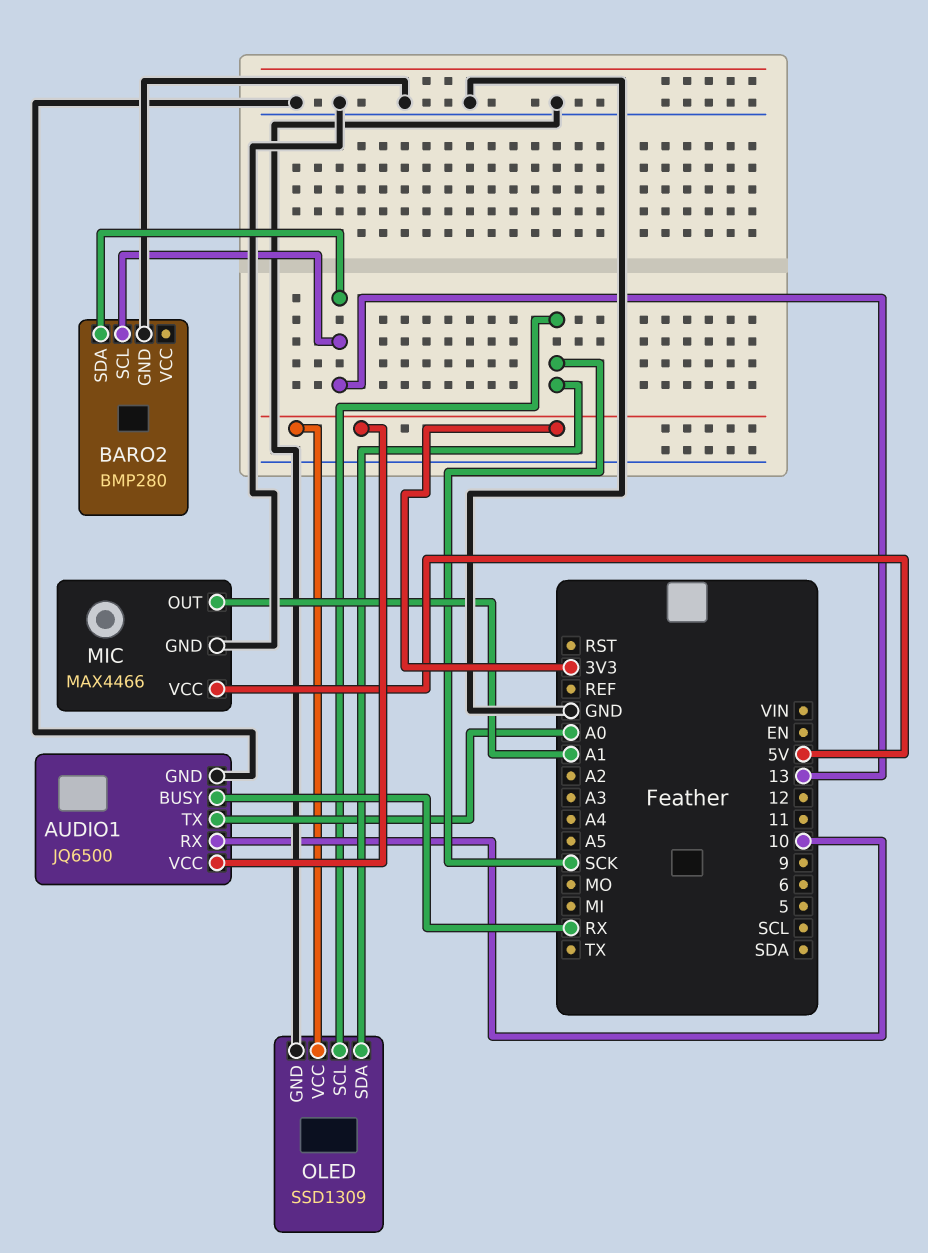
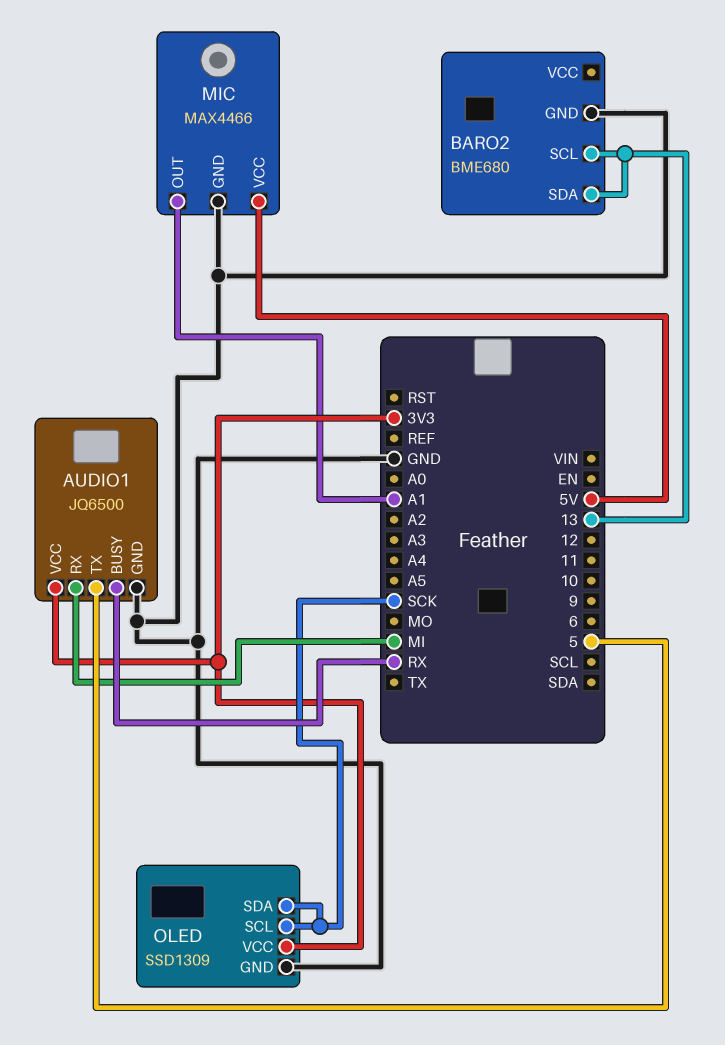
AUDIO1 pin RX: 10 -> MI
AUDIO1 pin TX: A0 -> 5
BARO2: BMP280 -> BME680

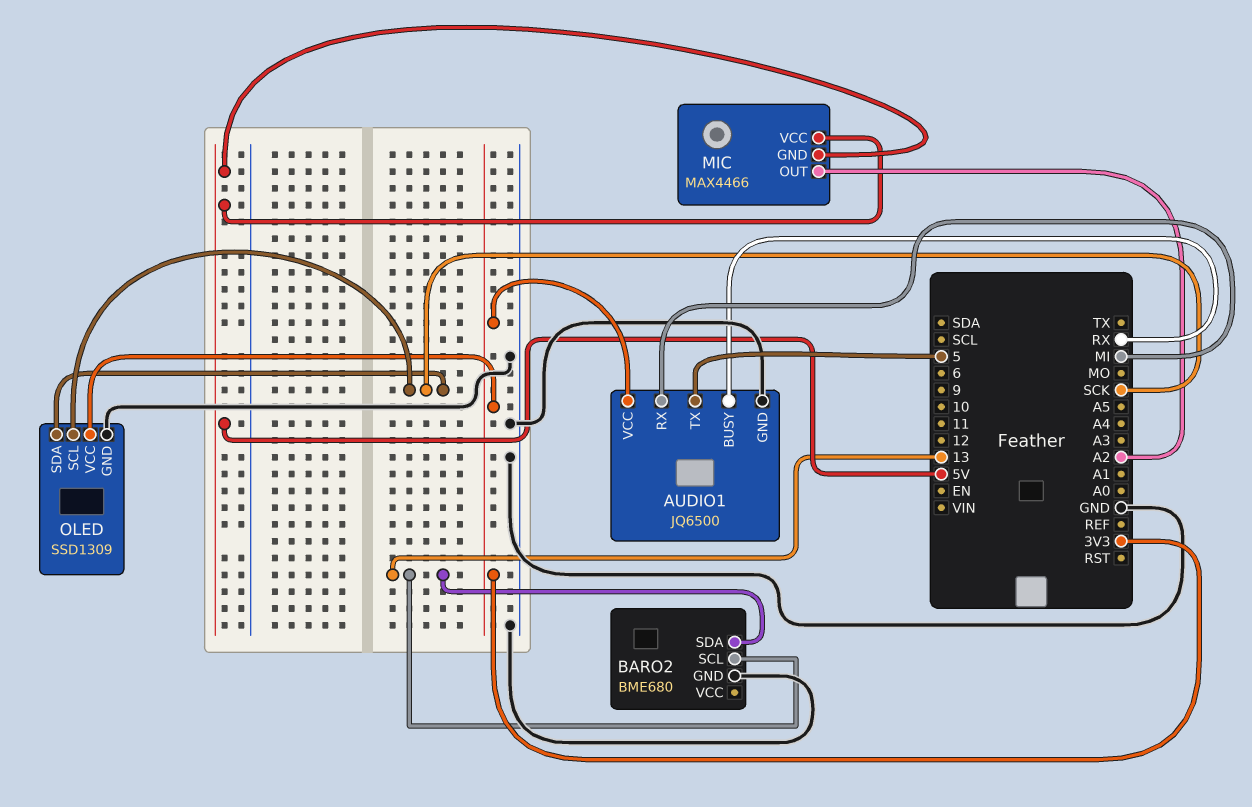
MIC pin GND: GND -> 5V
MIC pin OUT: A1 -> A2

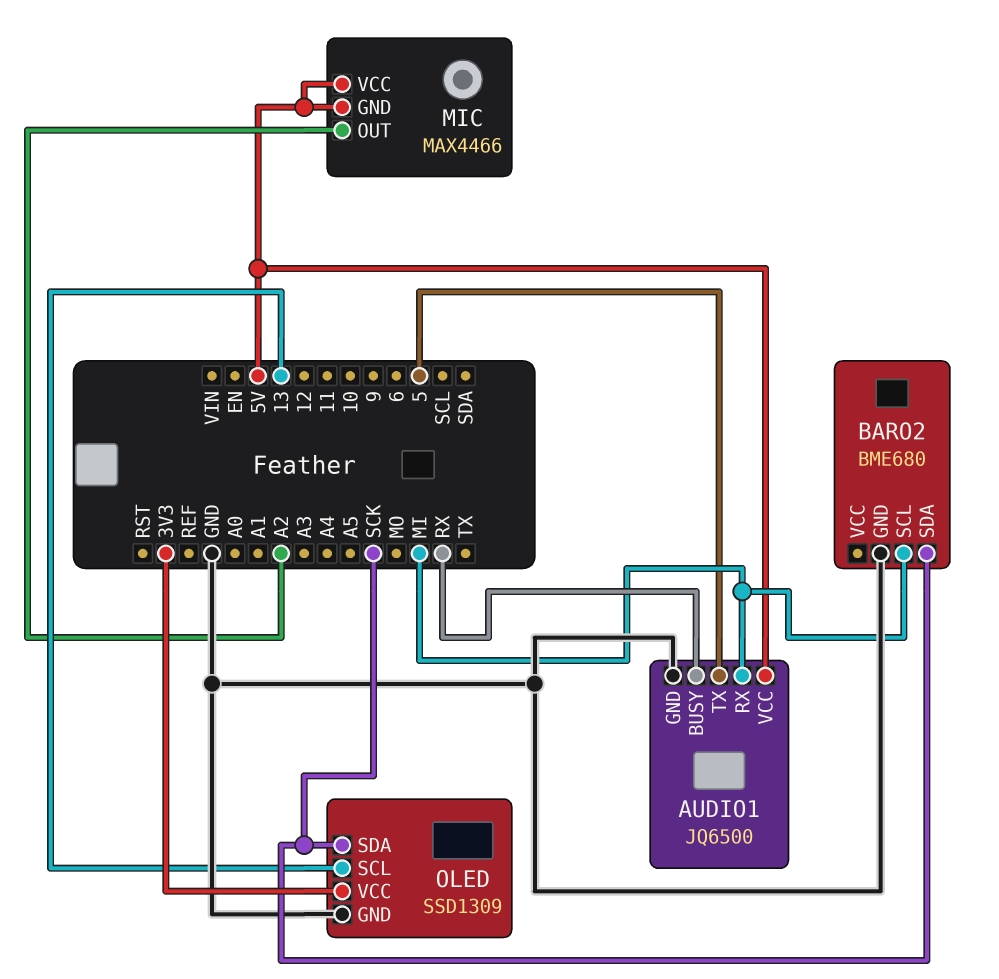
AUDIO1 pin VCC: 3V3 -> 5V
BARO2 pin SCL: 13 -> MI
BARO2 pin SDA: 13 -> SCK
OLED pin SCL: SCK -> 13

